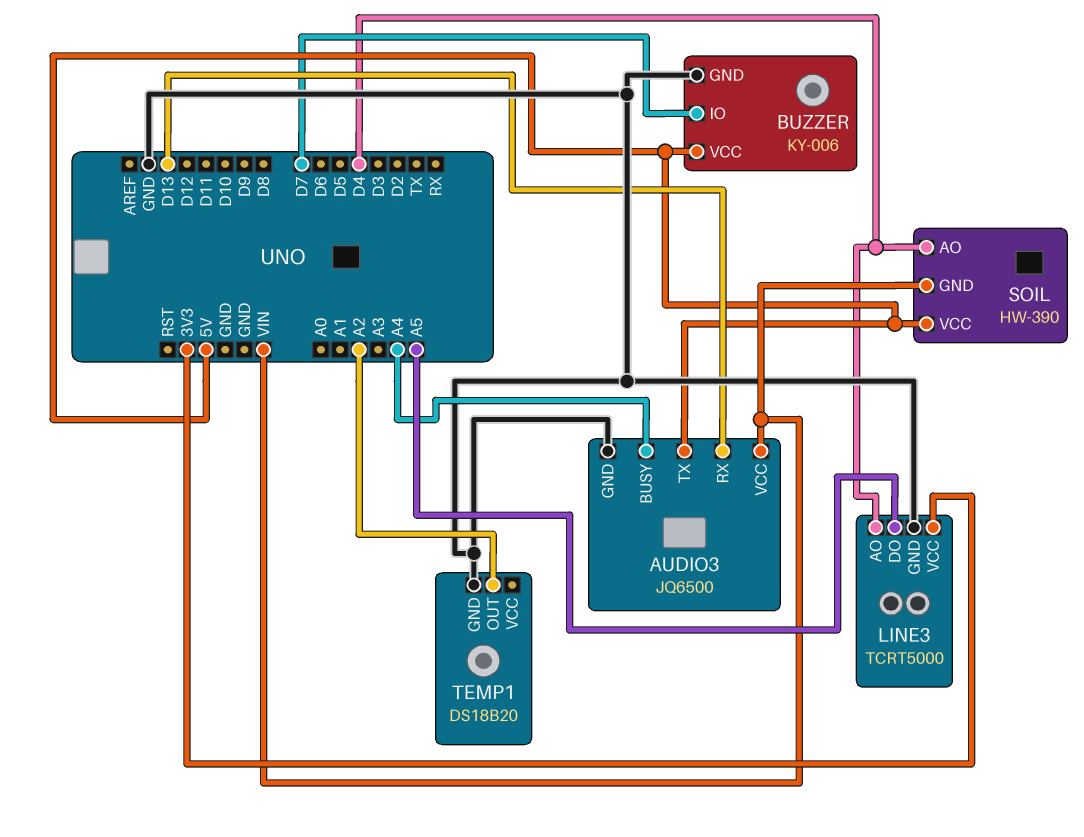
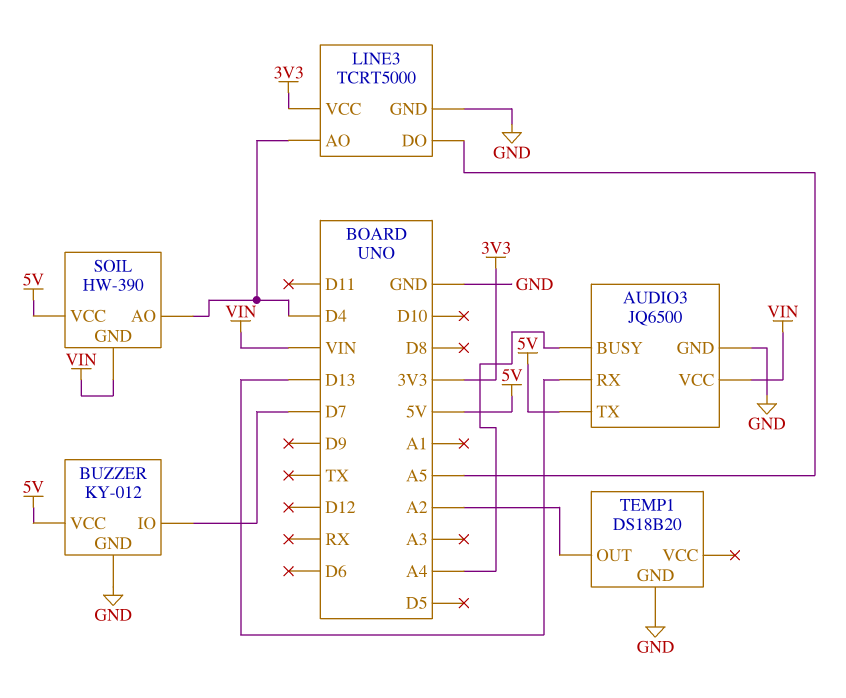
BUZZER: KY-006 -> KY-012

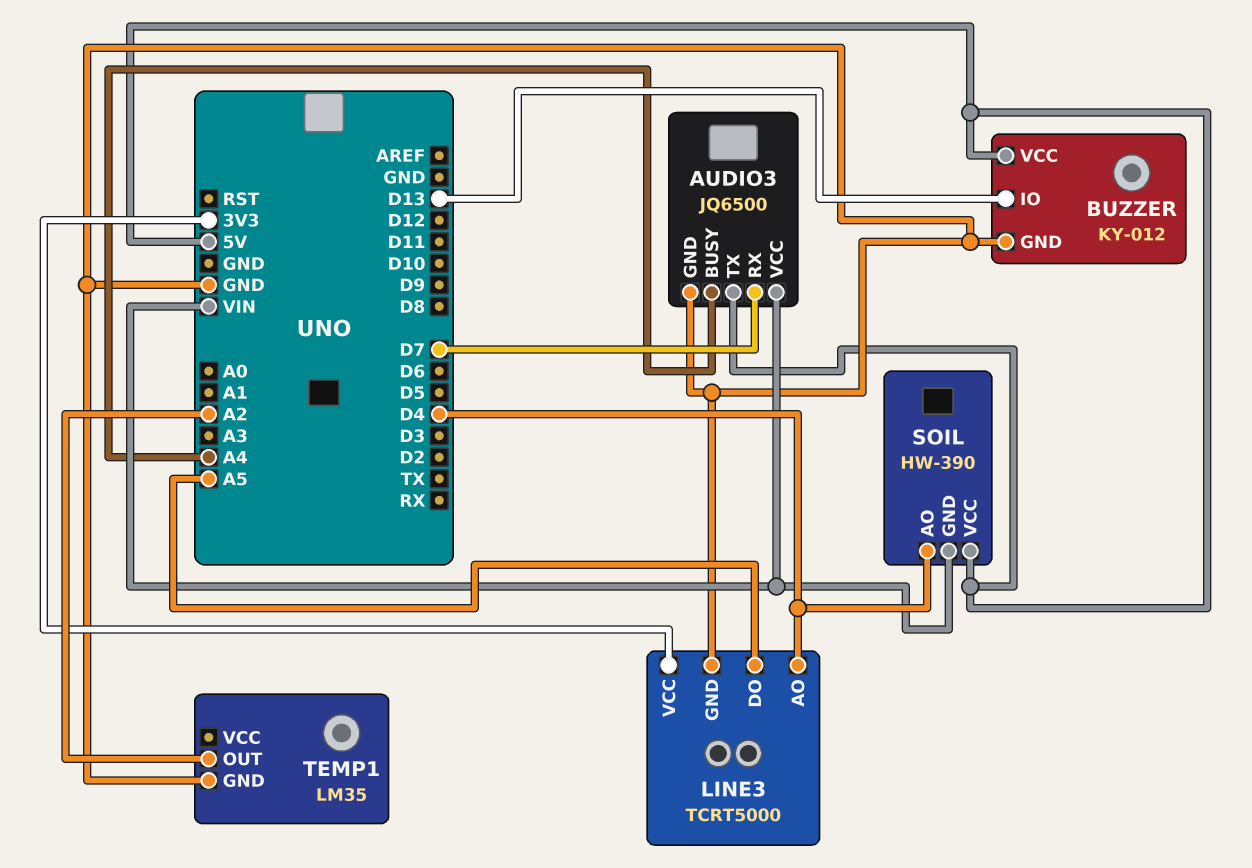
AUDIO3 pin RX: D13 -> D7
BUZZER pin IO: D7 -> D13
TEMP1: DS18B20 -> LM35

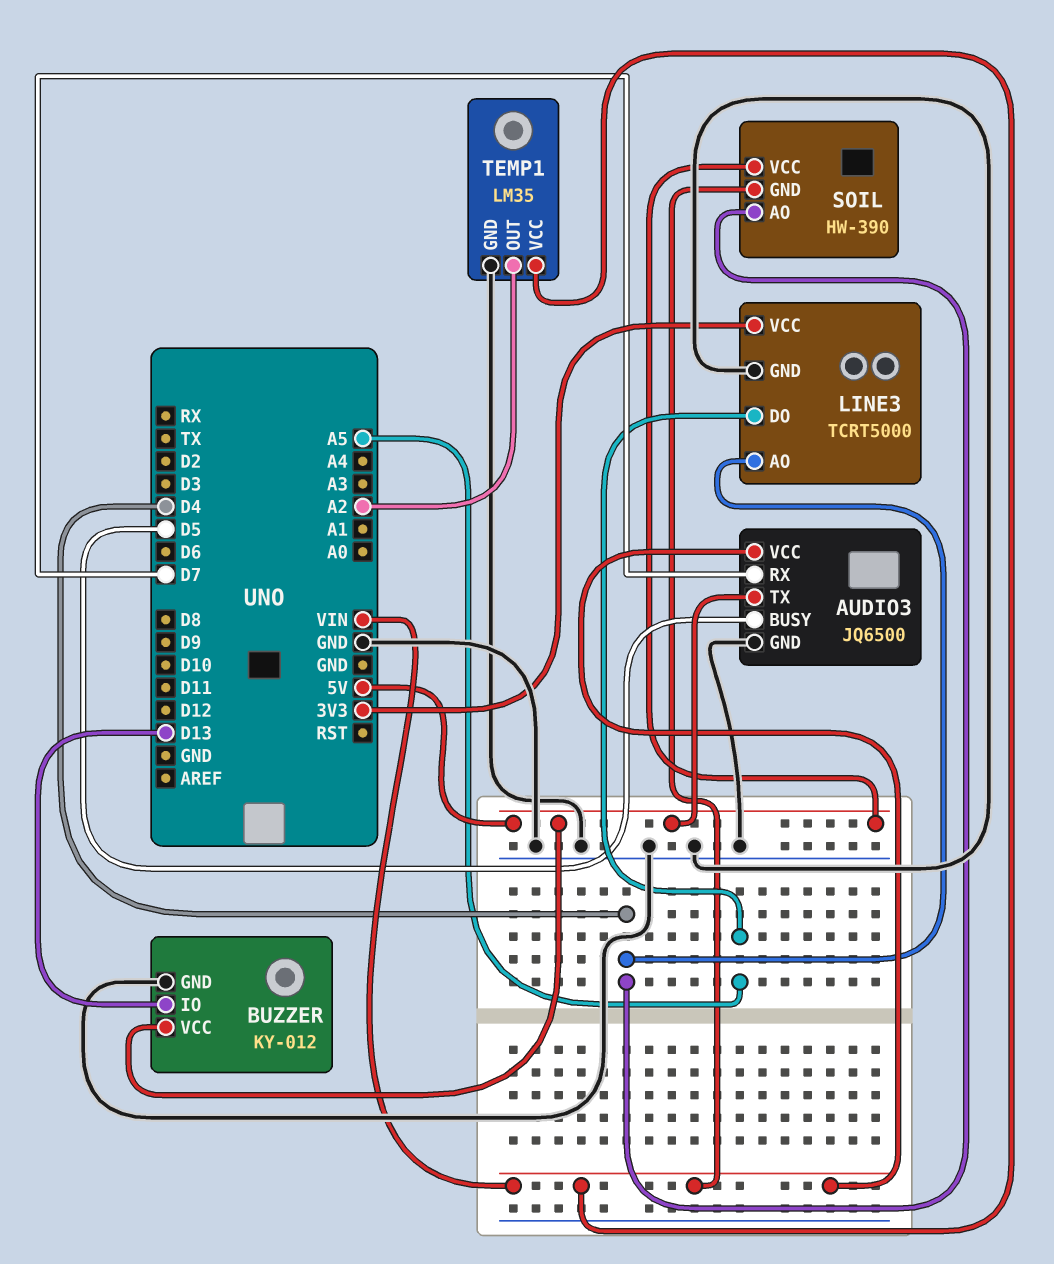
AUDIO3 pin BUSY: A4 -> D5
TEMP1 pin VCC: none -> VIN

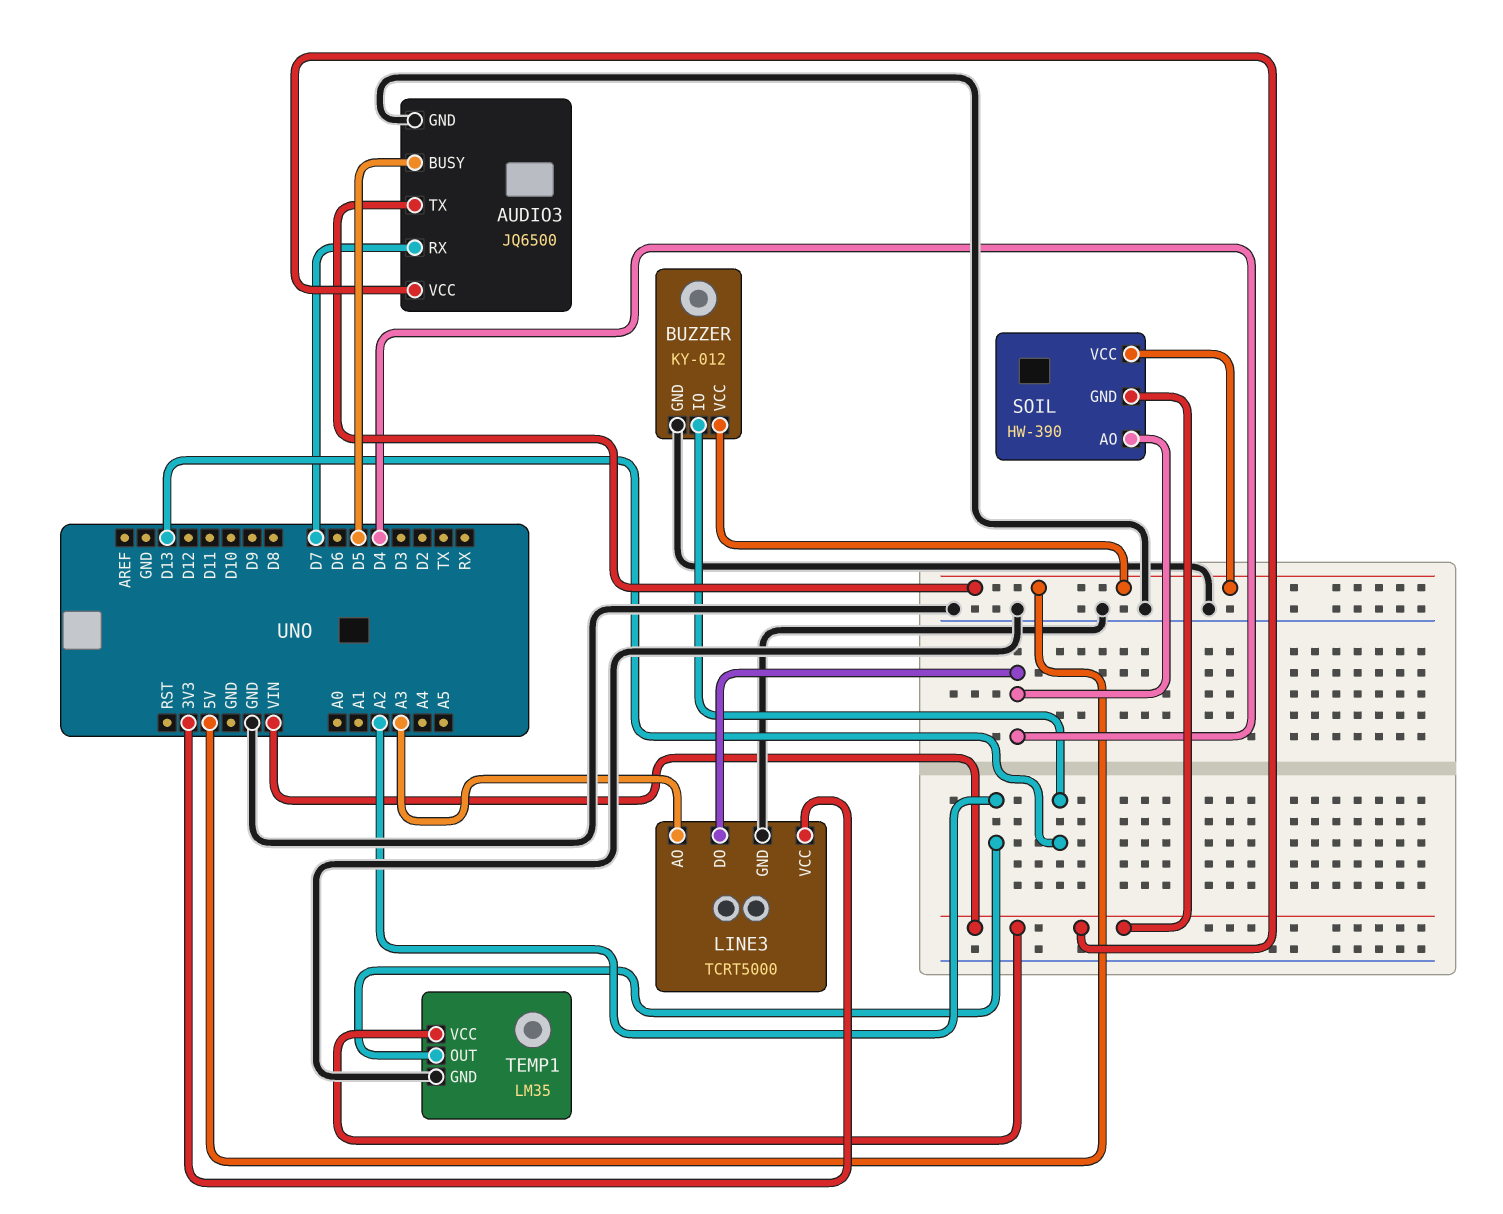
LINE3 pin AO: D4 -> A3
LINE3 pin DO: A5 -> D4

